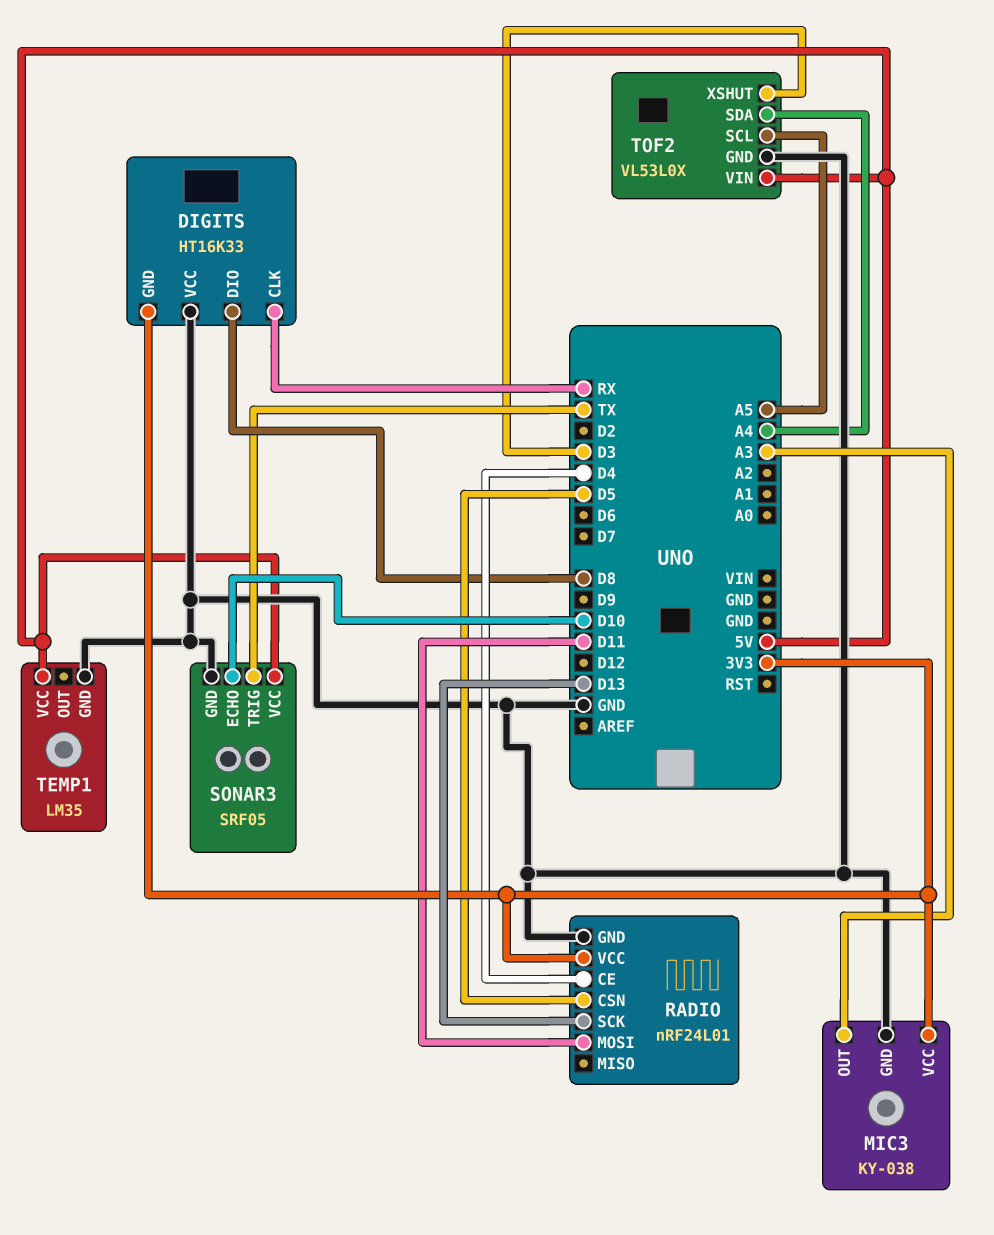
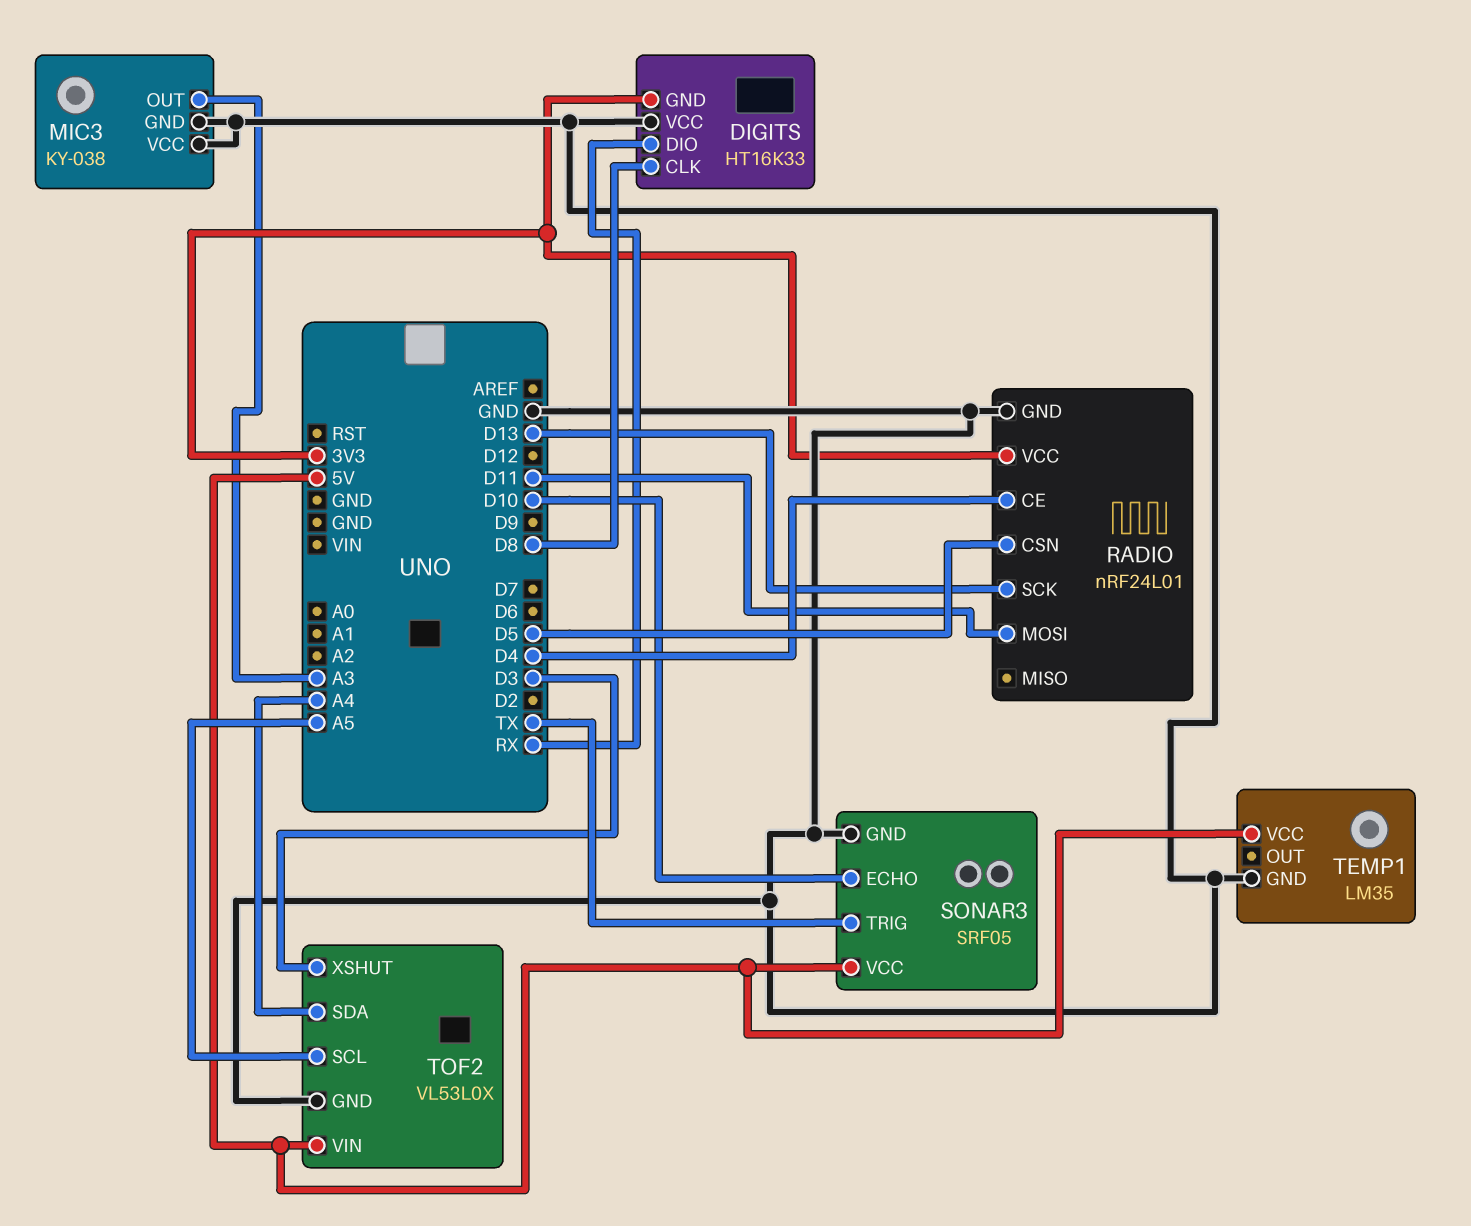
DIGITS pin CLK: RX -> D8
DIGITS pin DIO: D8 -> RX
MIC3 pin VCC: 3V3 -> GND

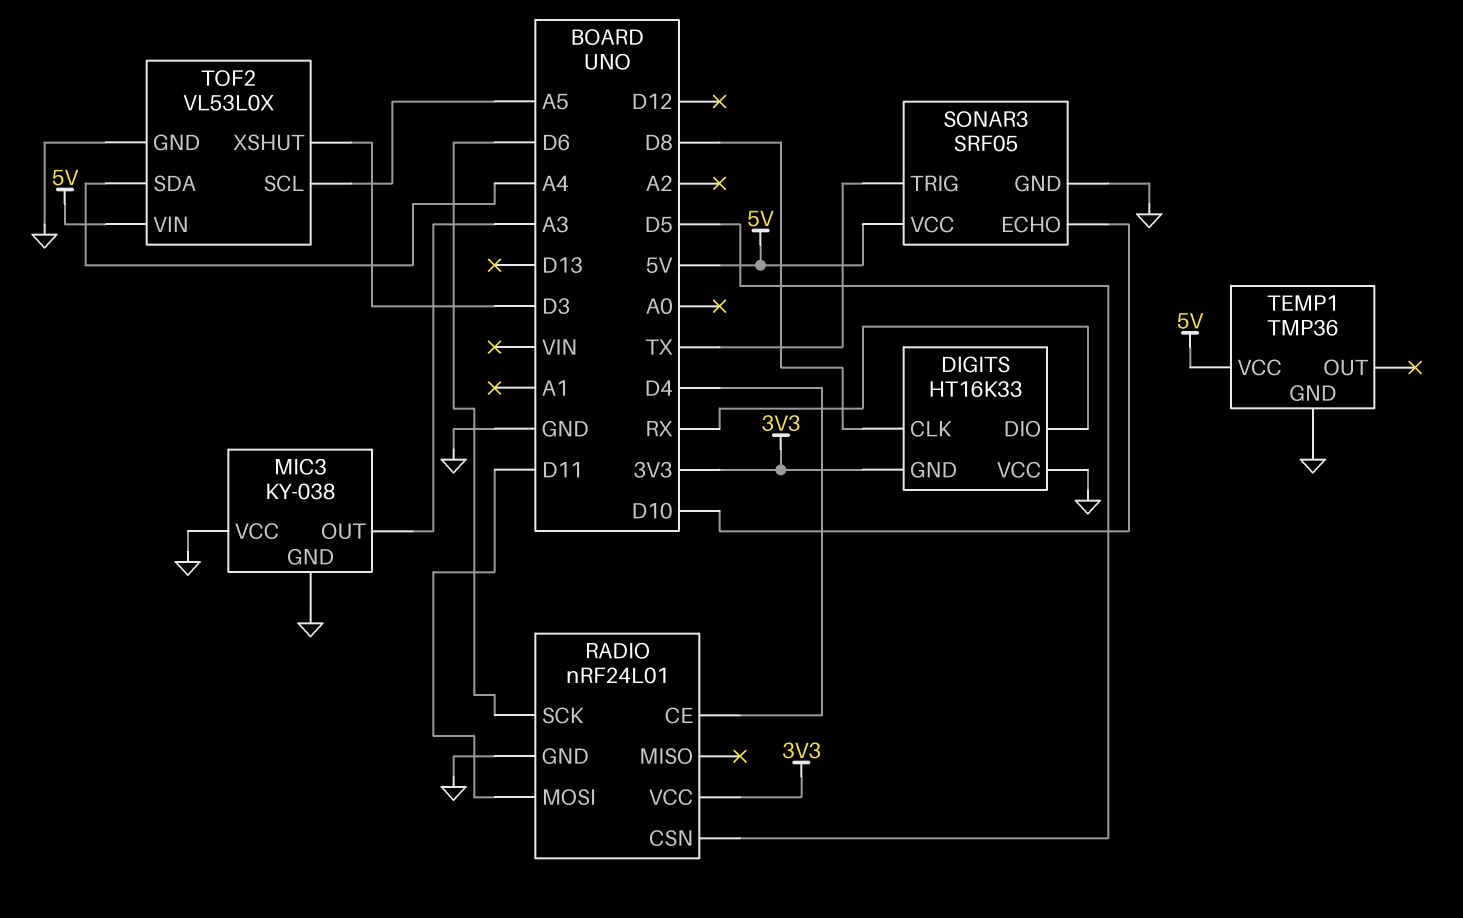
RADIO pin SCK: D13 -> D6
TEMP1: LM35 -> TMP36

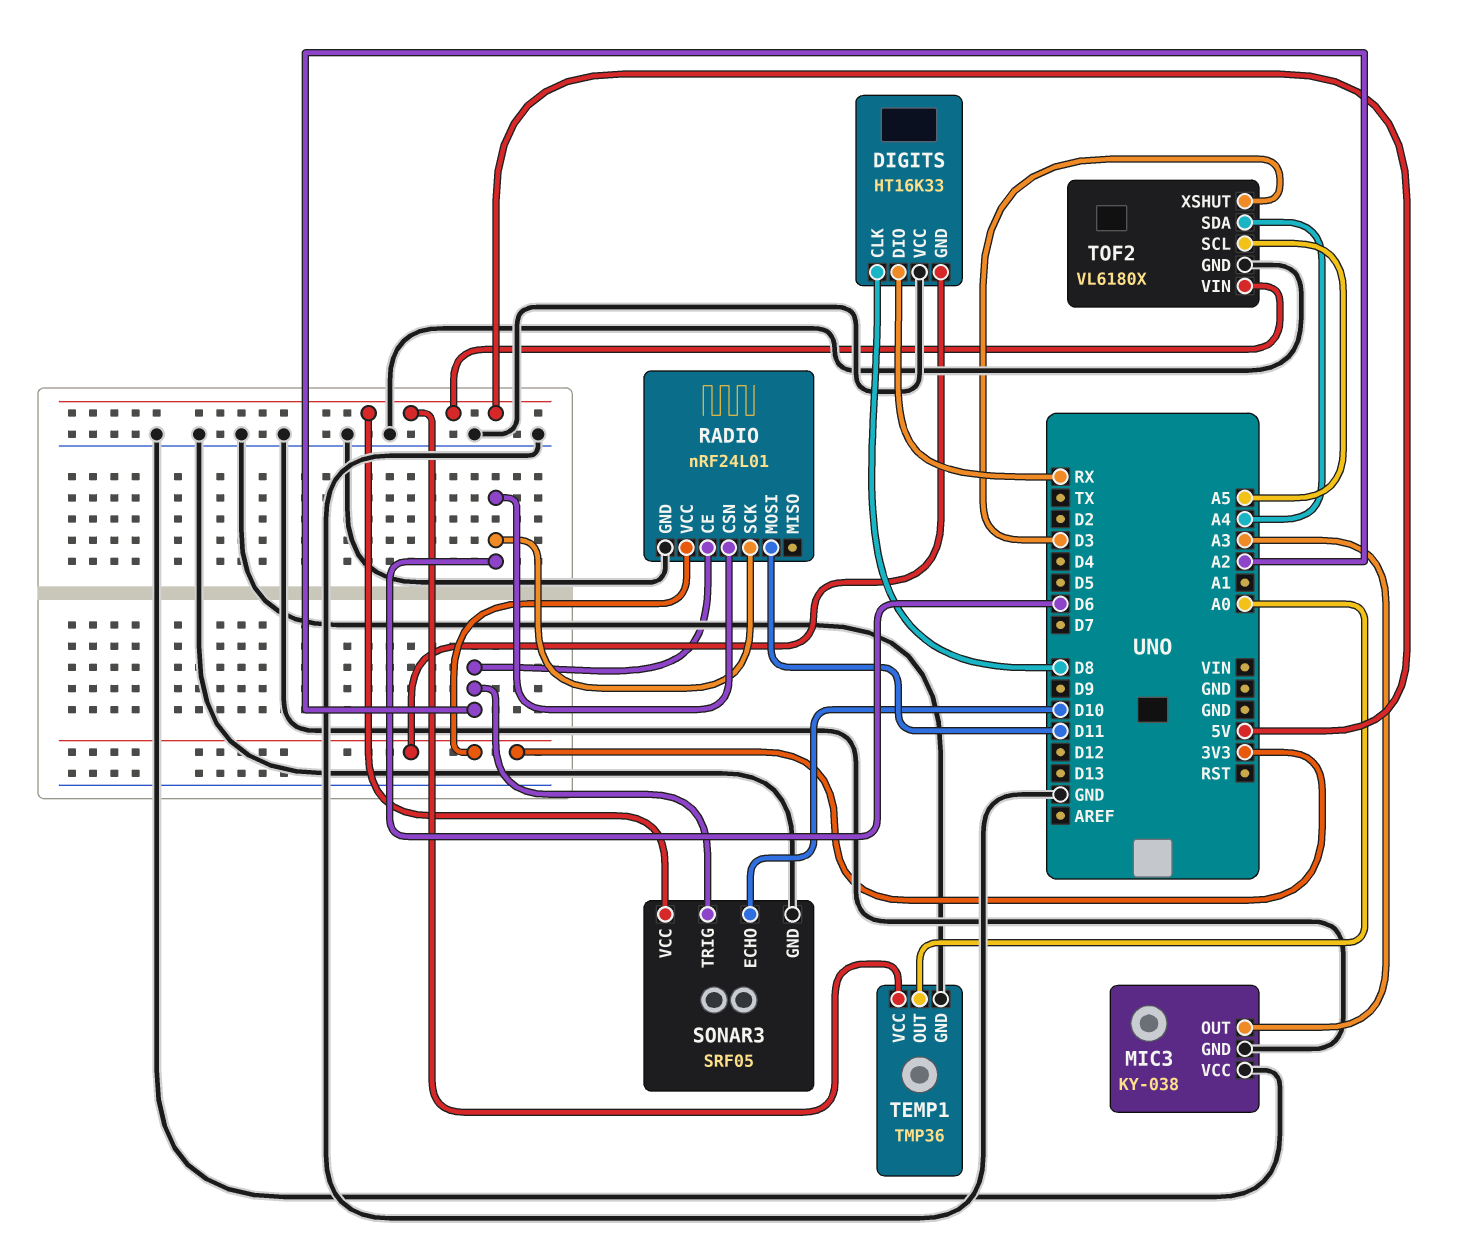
RADIO pin CE: D4 -> A2
RADIO pin CSN: D5 -> D6
SONAR3 pin TRIG: TX -> A2
TEMP1 pin OUT: none -> A0
TOF2: VL53L0X -> VL6180X

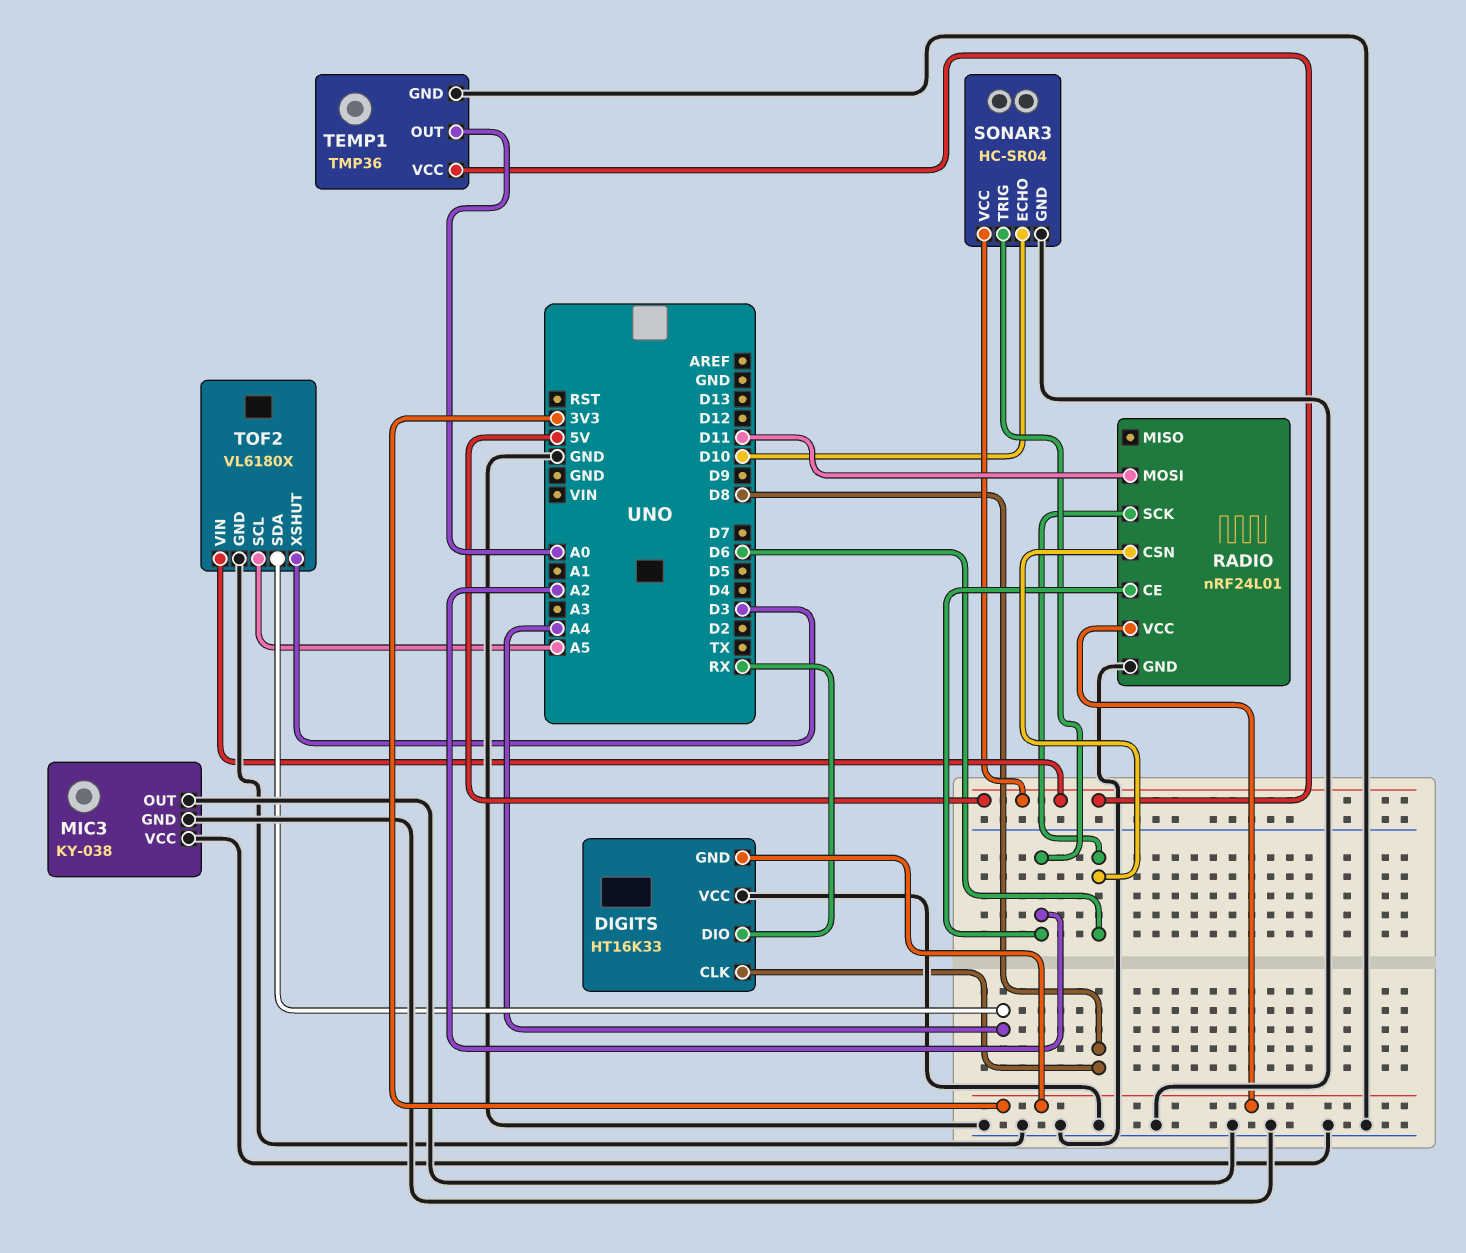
MIC3 pin OUT: A3 -> GND
SONAR3: SRF05 -> HC-SR04

